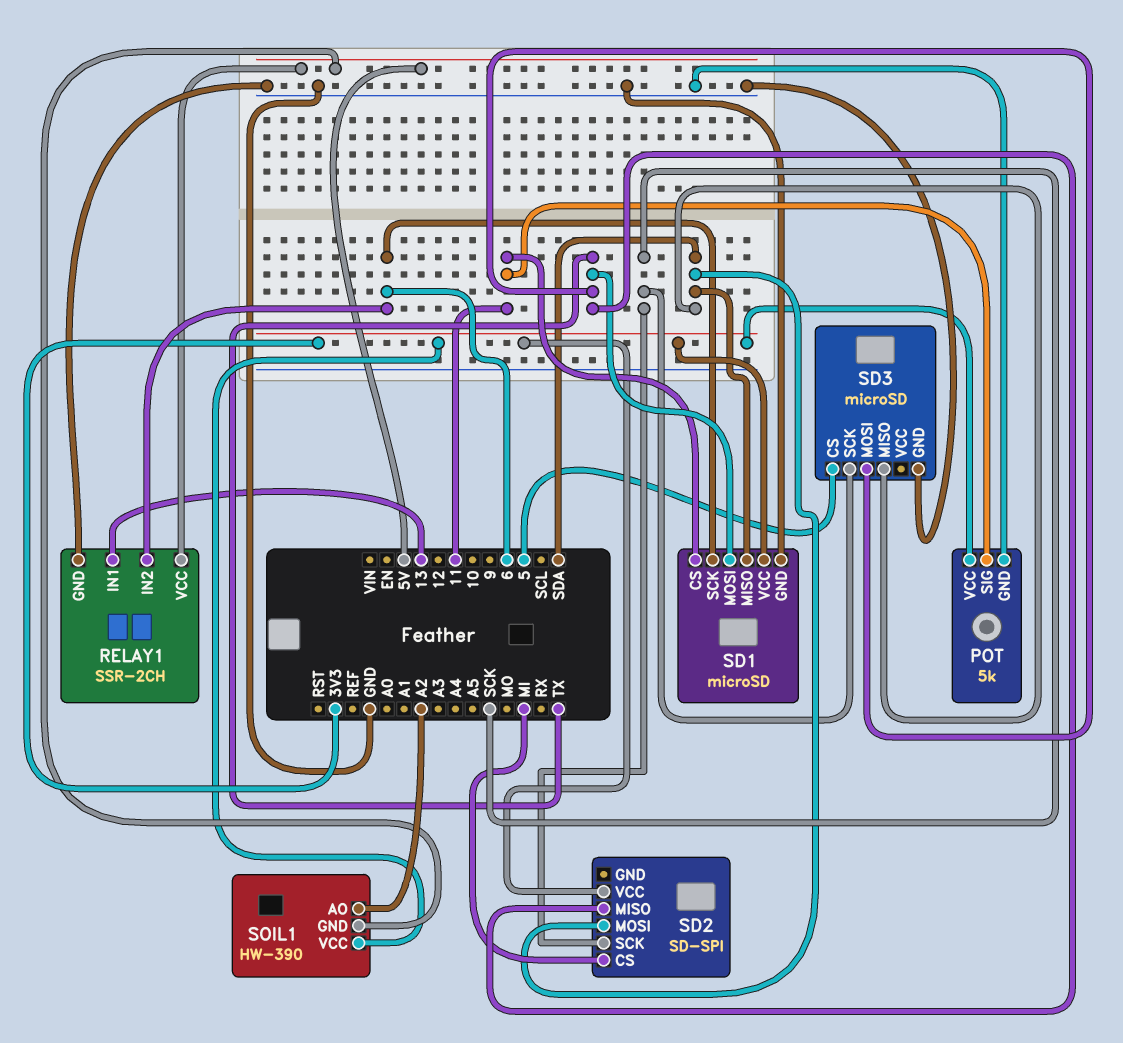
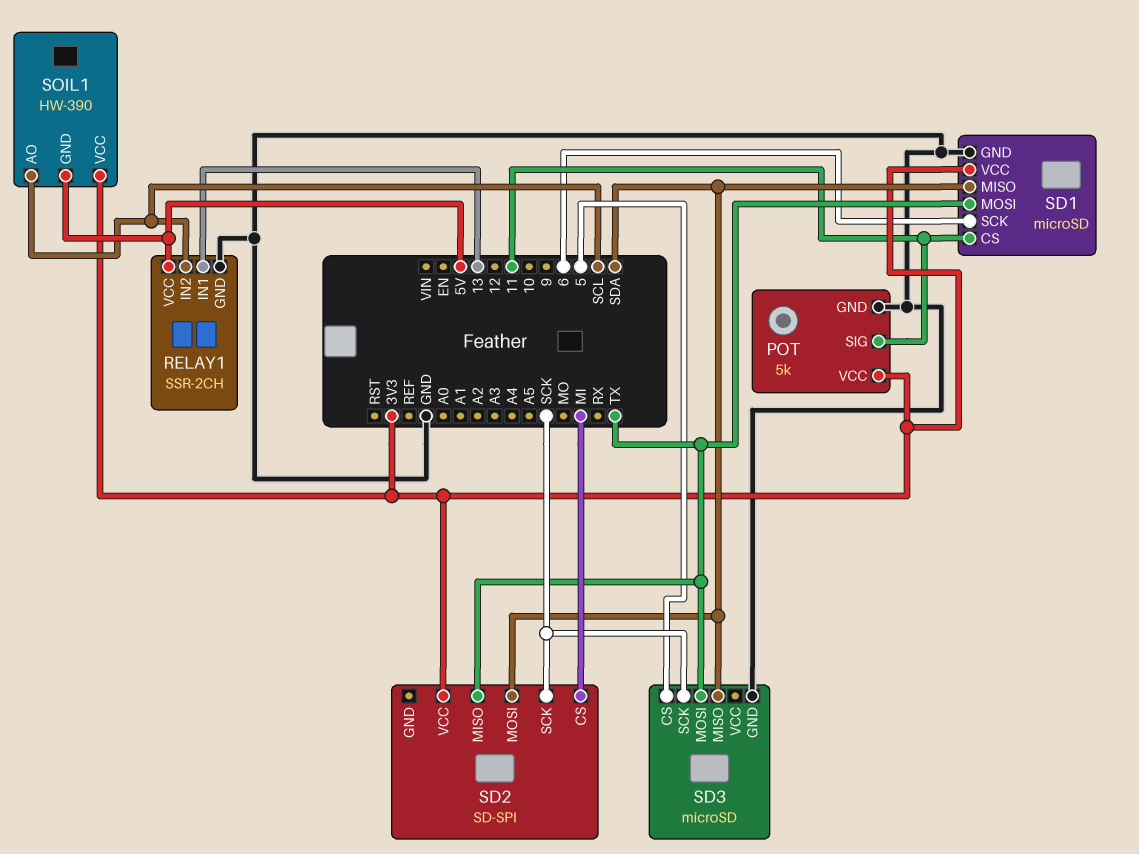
RELAY1 pin IN2: 6 -> SCL
SOIL1 pin AO: A2 -> SCL

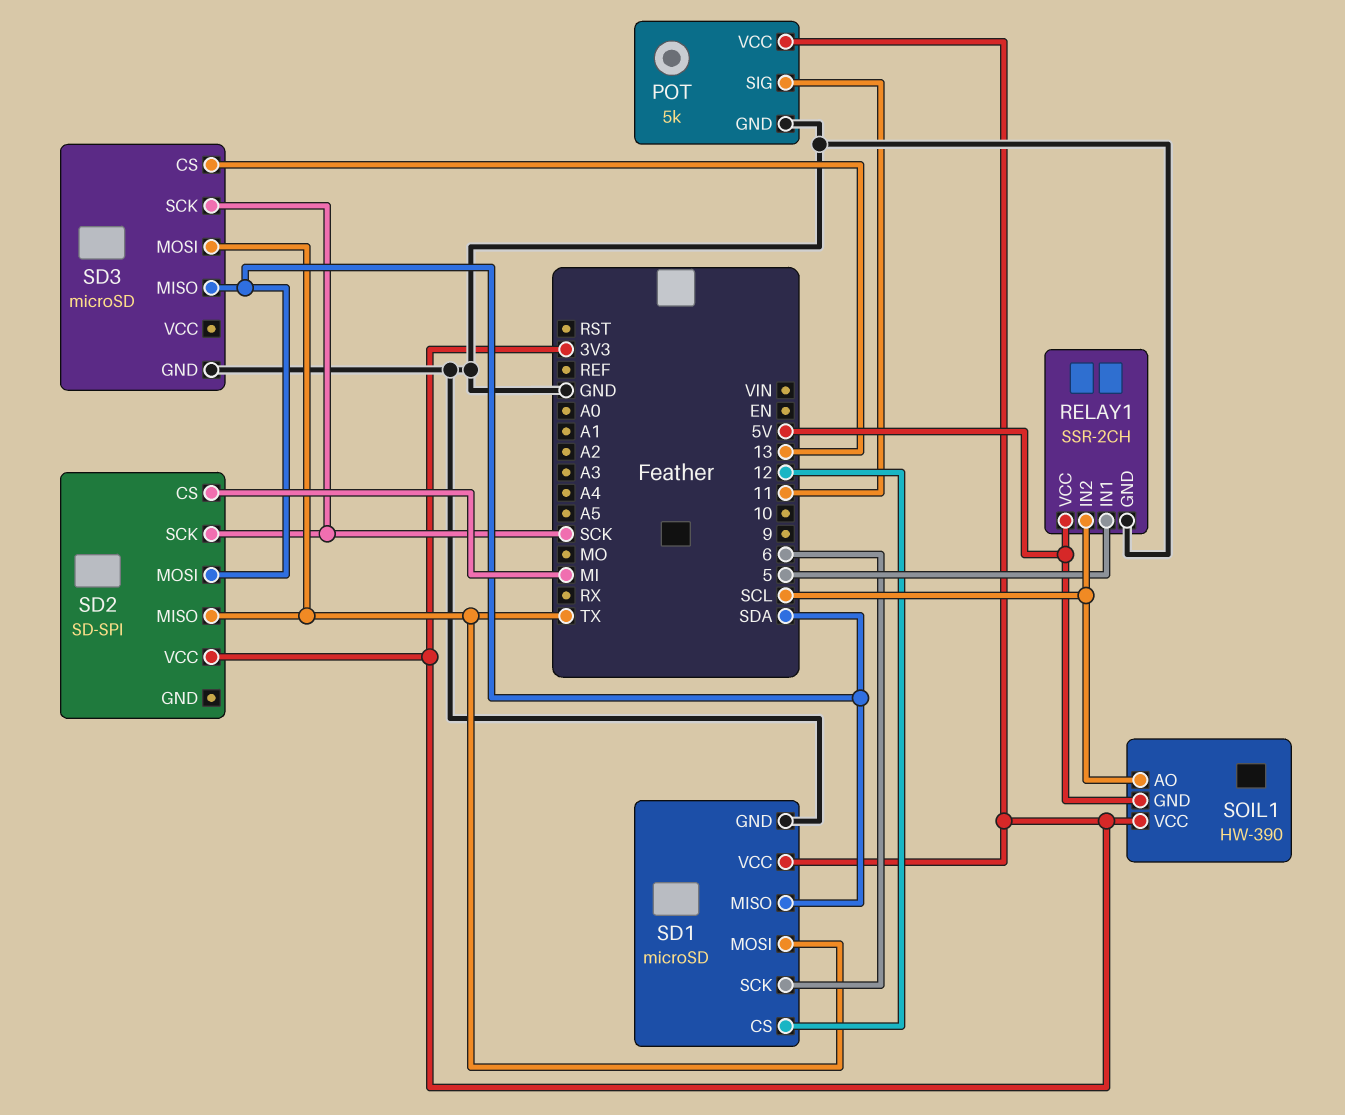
RELAY1 pin IN1: 13 -> 5
SD1 pin CS: 11 -> 12
SD3 pin CS: 5 -> 13

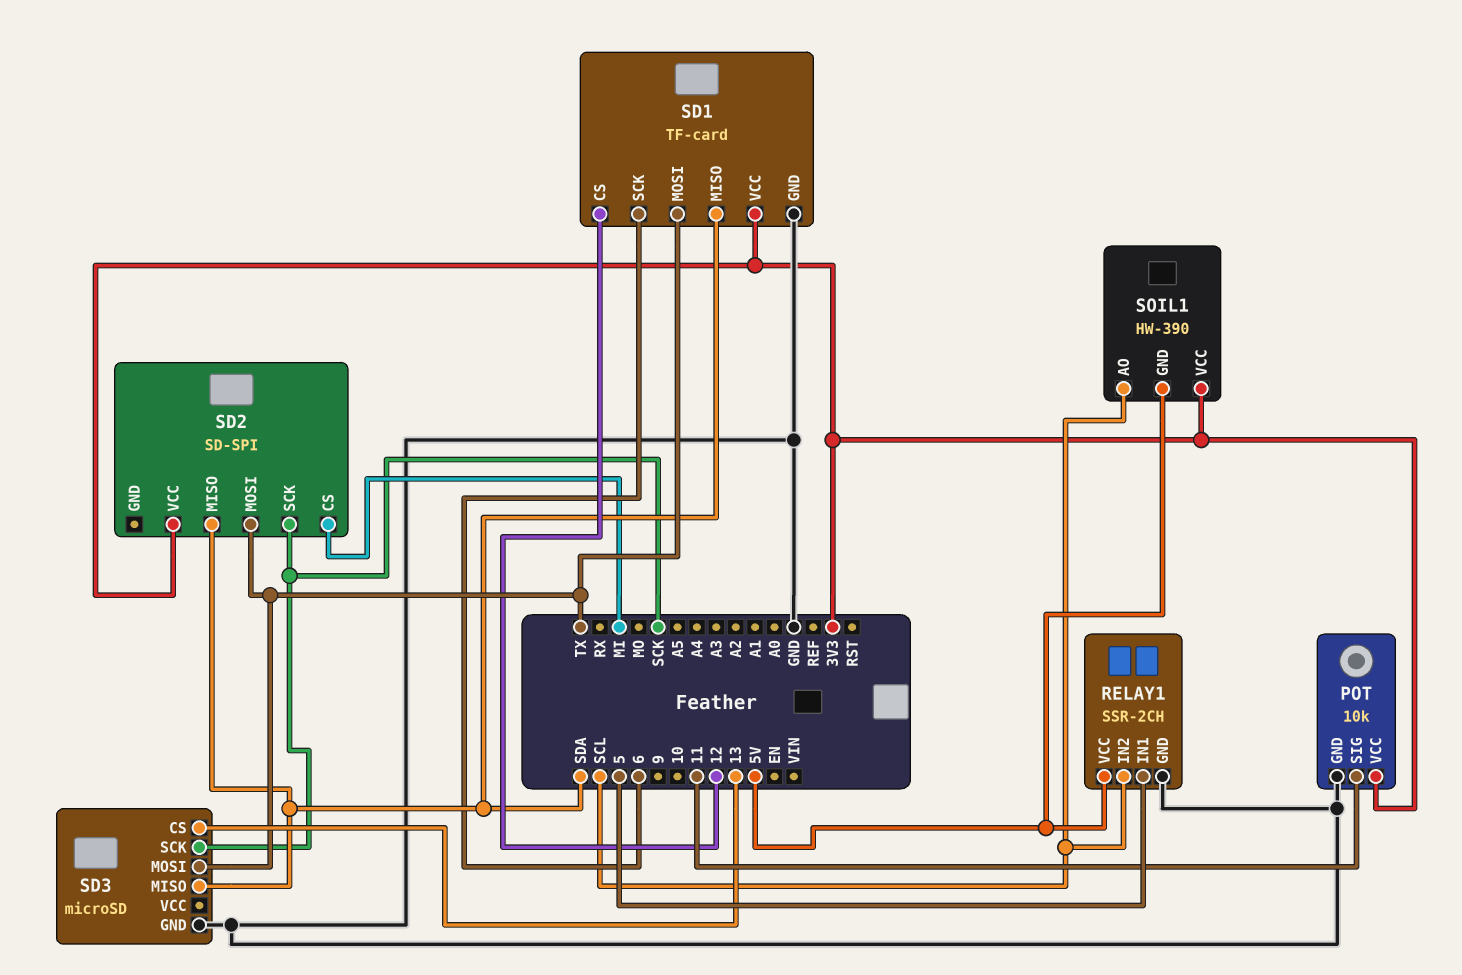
POT: 5k -> 10k
SD1: microSD -> TF-card
SD2 pin MISO: TX -> SDA
SD2 pin MOSI: SDA -> TX

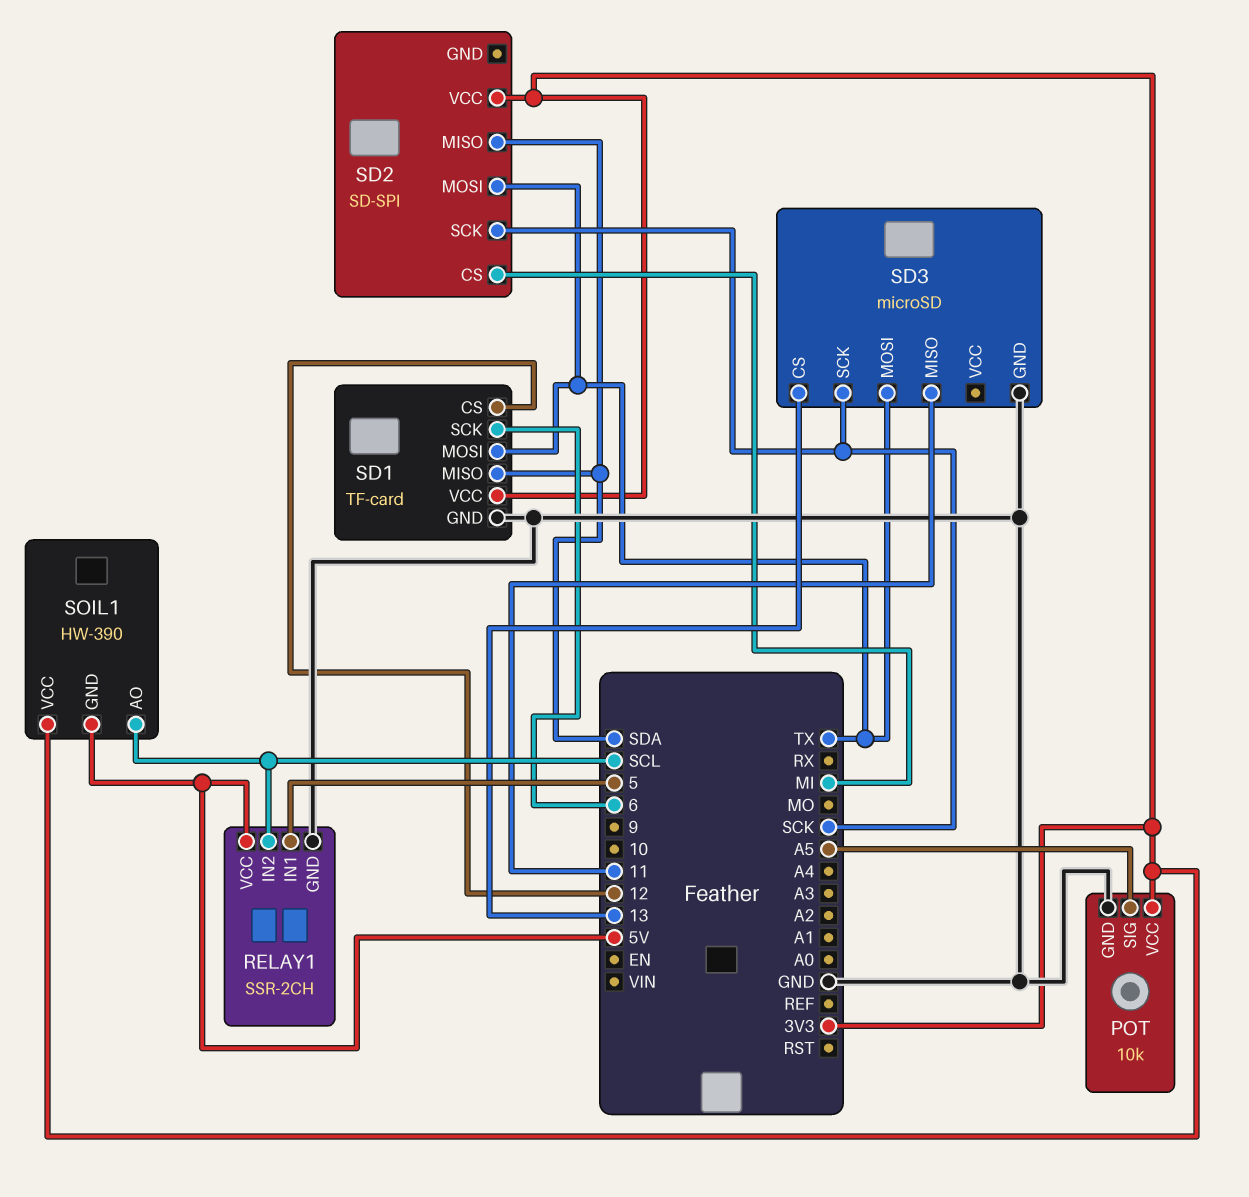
POT pin SIG: 11 -> A5
SD3 pin MISO: SDA -> 11

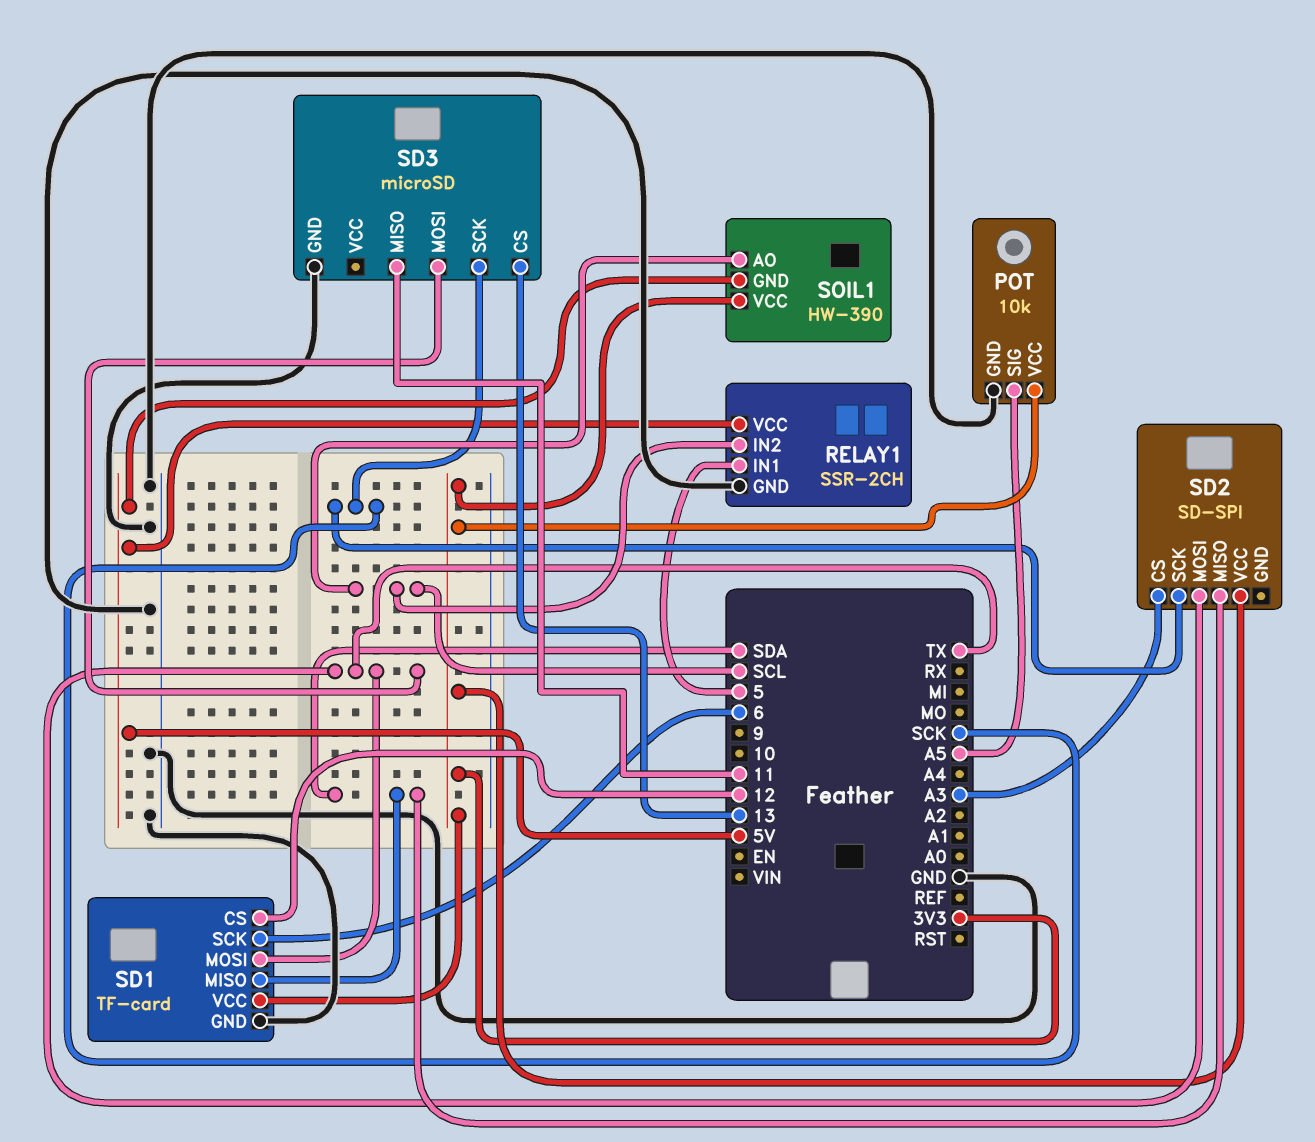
SD2 pin CS: MI -> A3

